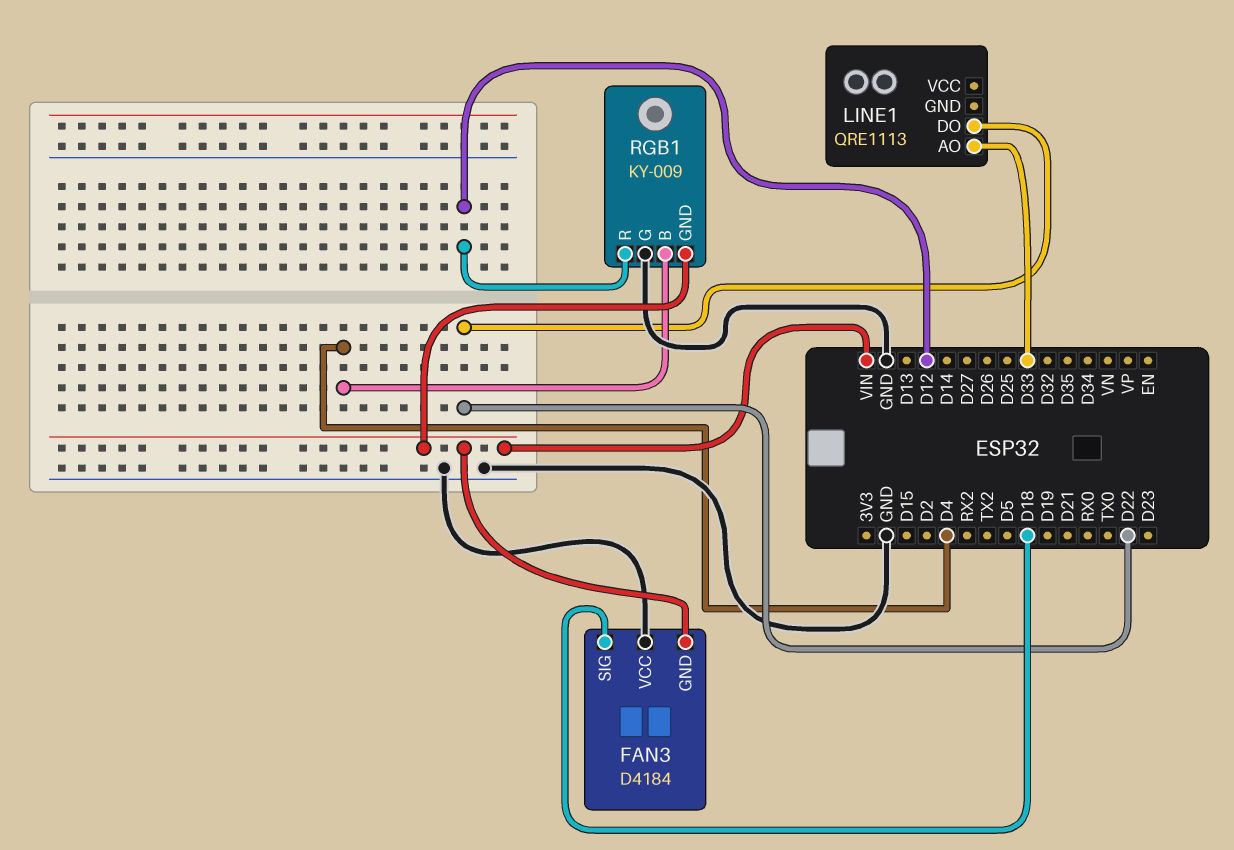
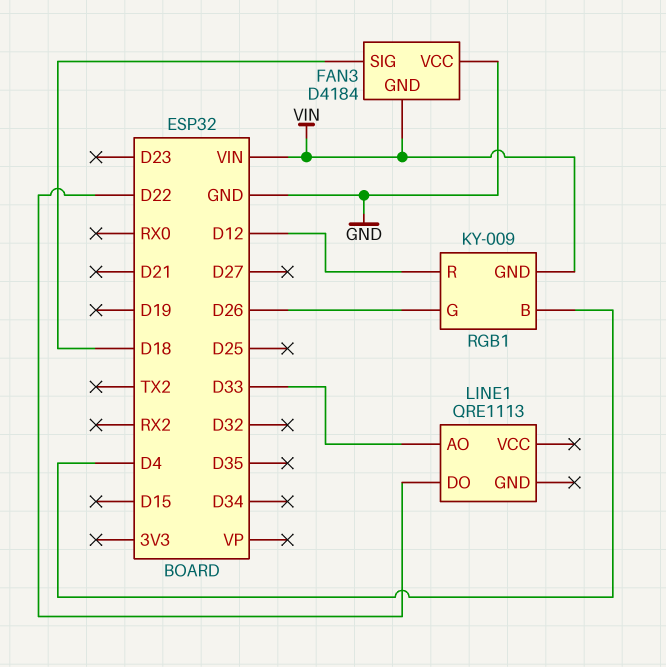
RGB1 pin G: GND -> D26

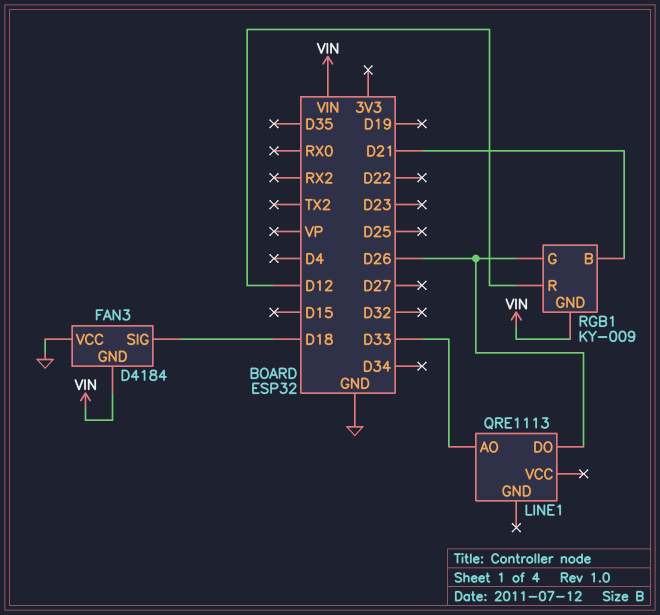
LINE1 pin DO: D22 -> D26
RGB1 pin B: D4 -> D21

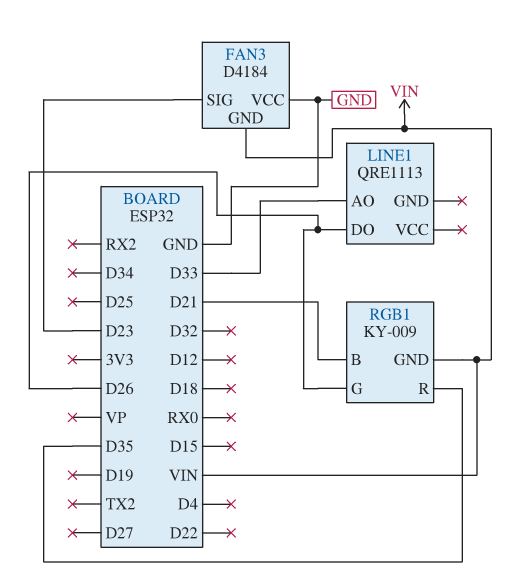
FAN3 pin SIG: D18 -> D23
RGB1 pin R: D12 -> D35

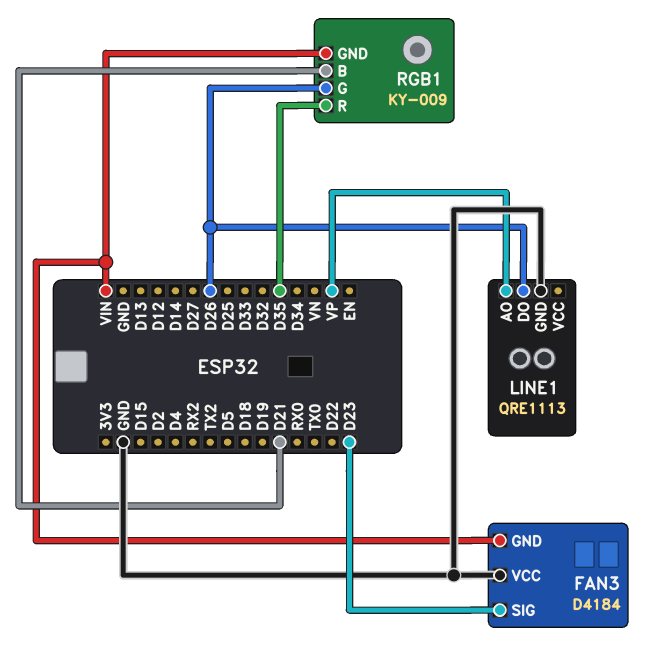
LINE1 pin AO: D33 -> VP
LINE1 pin GND: none -> GND

